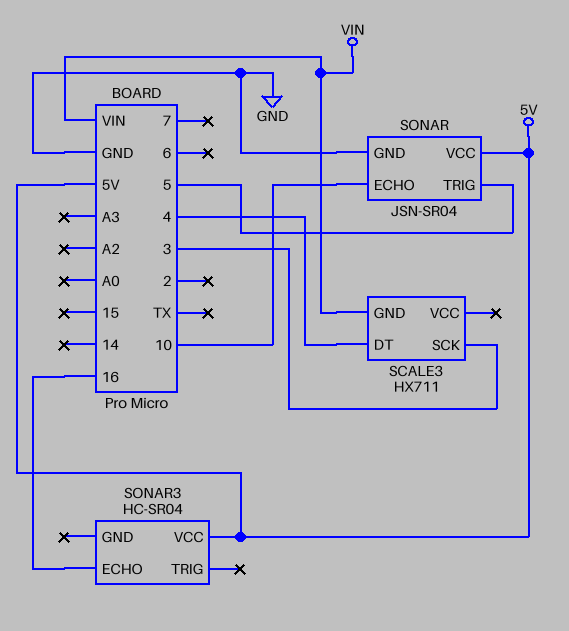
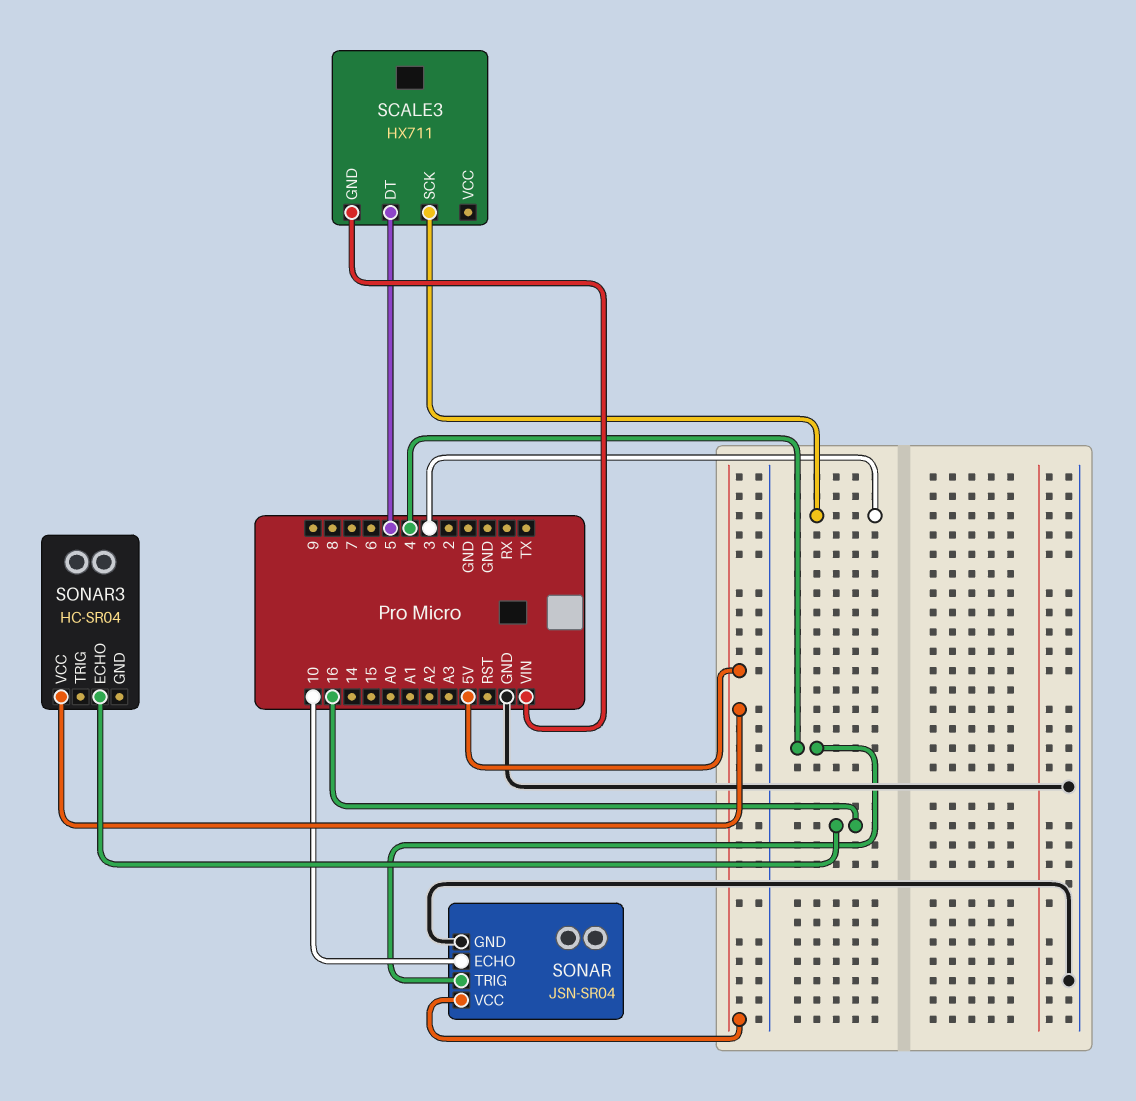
SCALE3 pin DT: 4 -> 5
SONAR pin TRIG: 5 -> 4

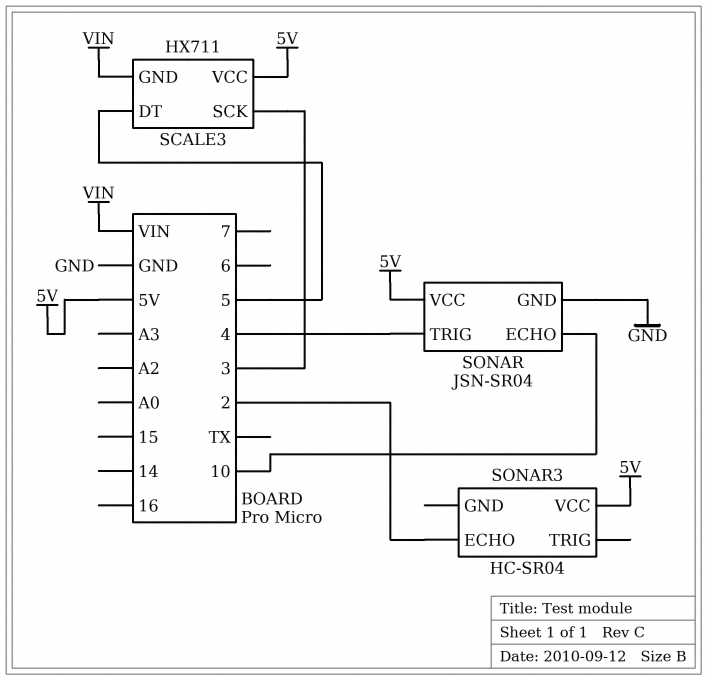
SCALE3 pin VCC: none -> 5V
SONAR3 pin ECHO: 16 -> 2

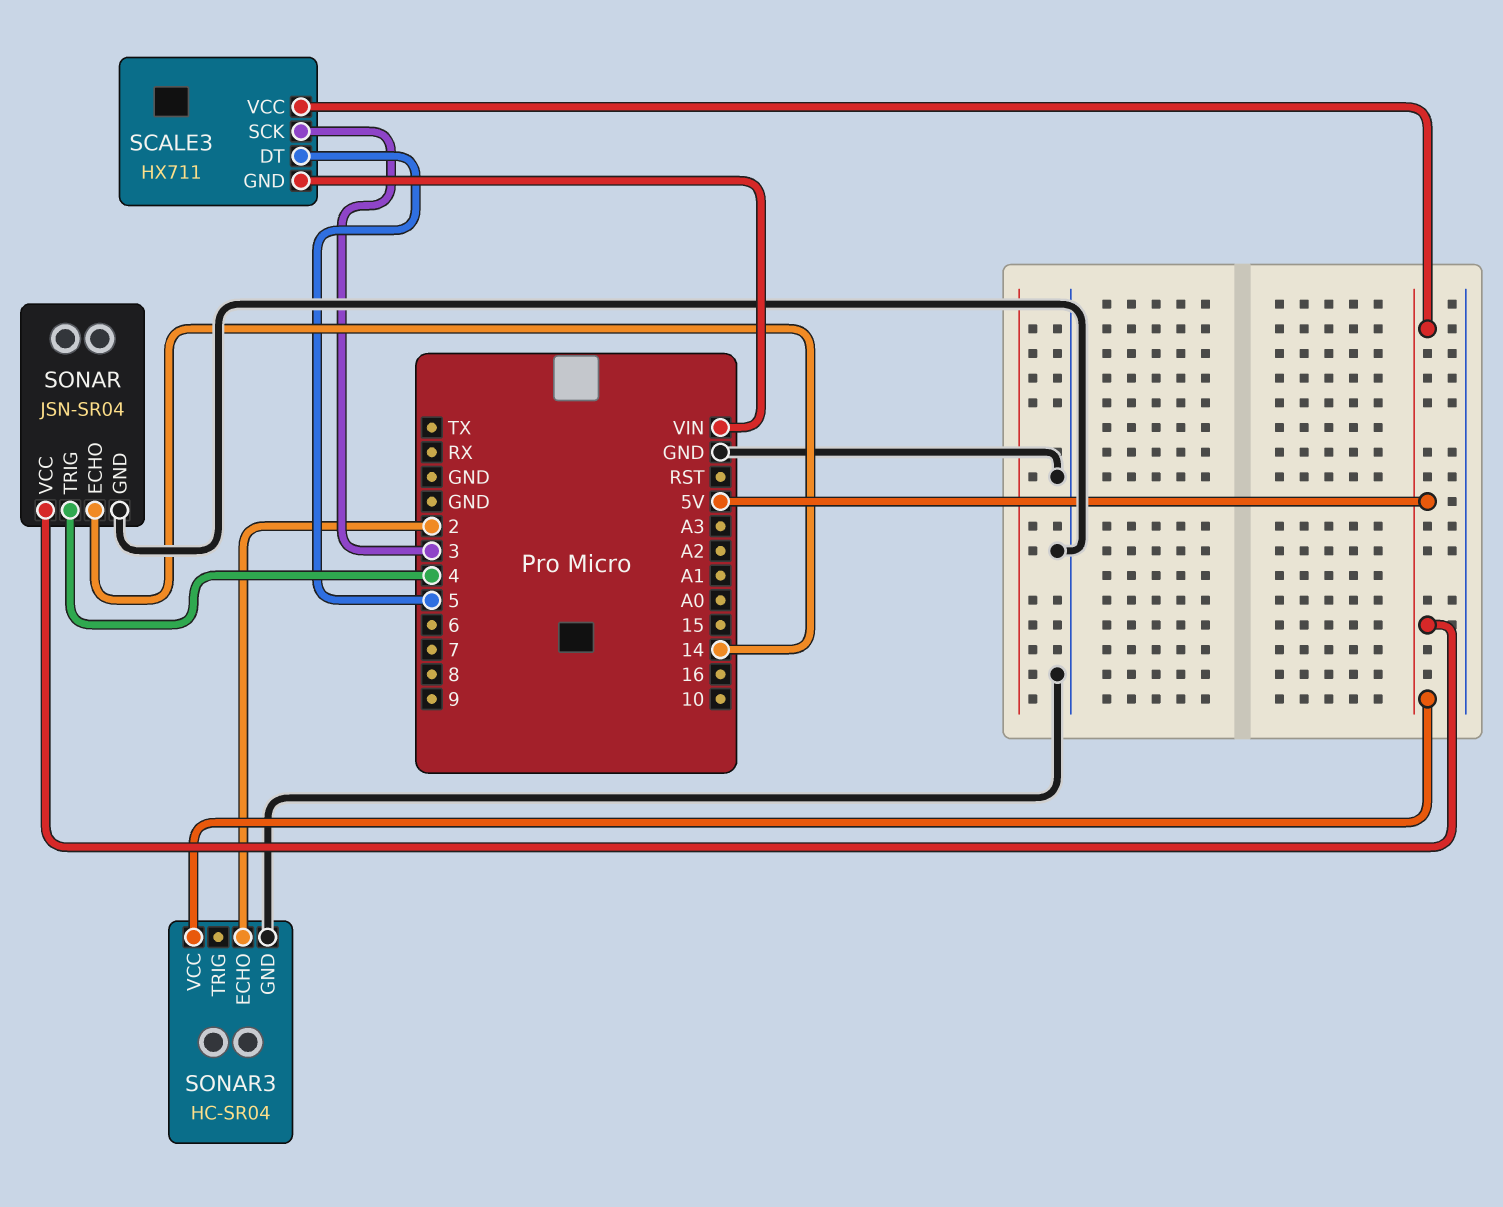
SONAR pin ECHO: 10 -> 14
SONAR3 pin GND: none -> GND

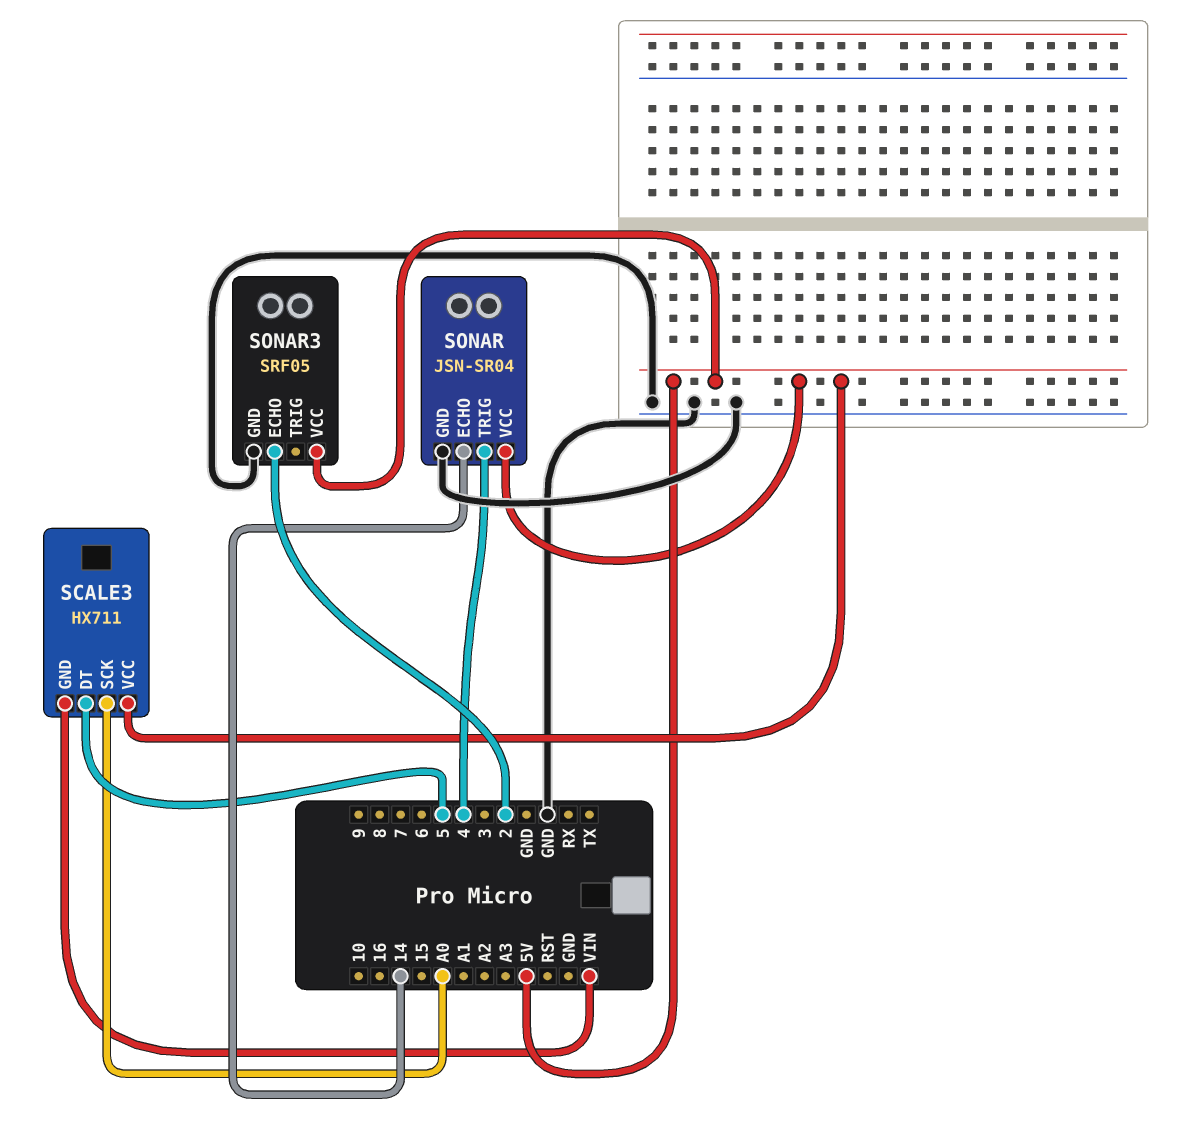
SCALE3 pin SCK: 3 -> A0
SONAR3: HC-SR04 -> SRF05

